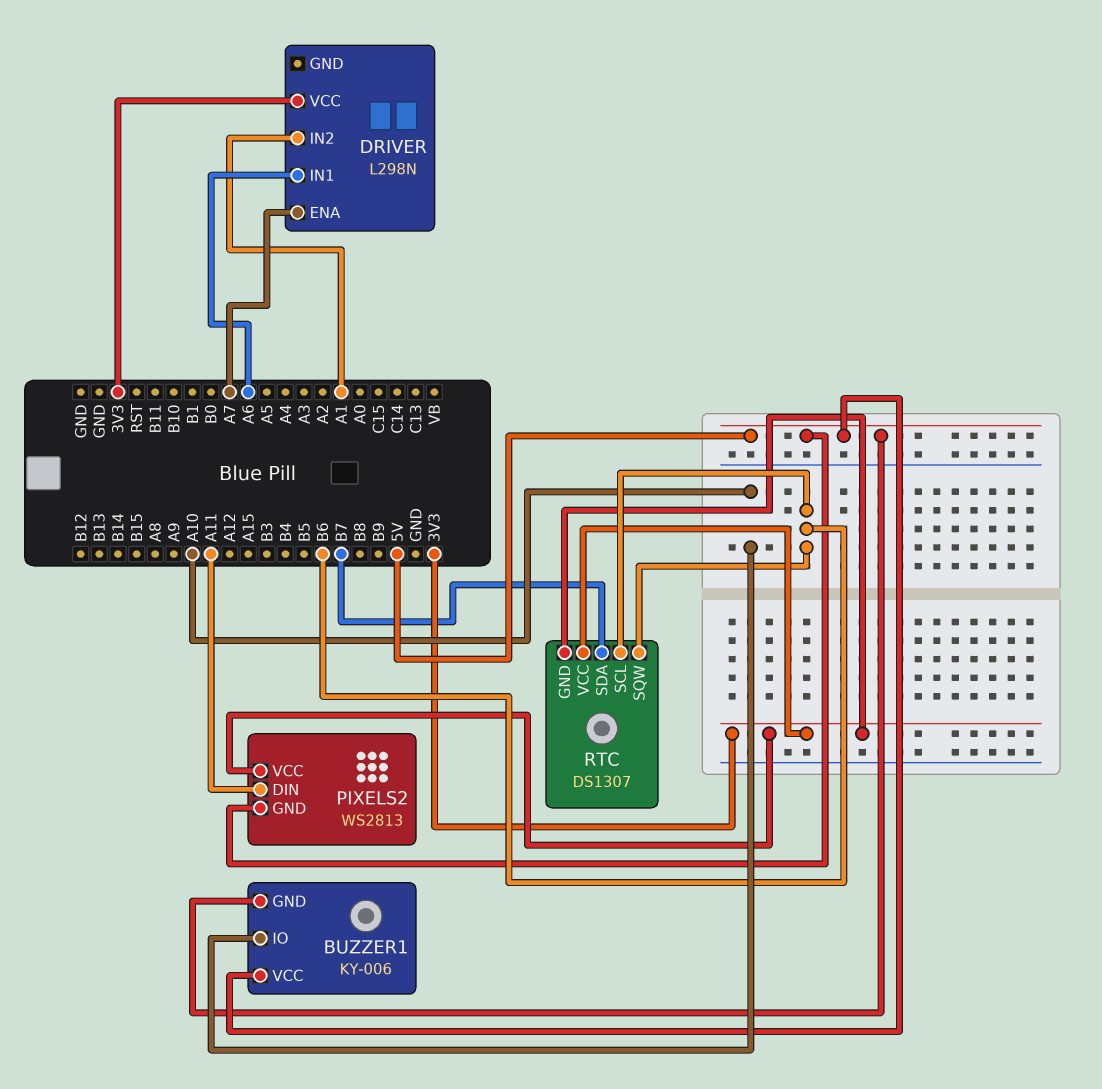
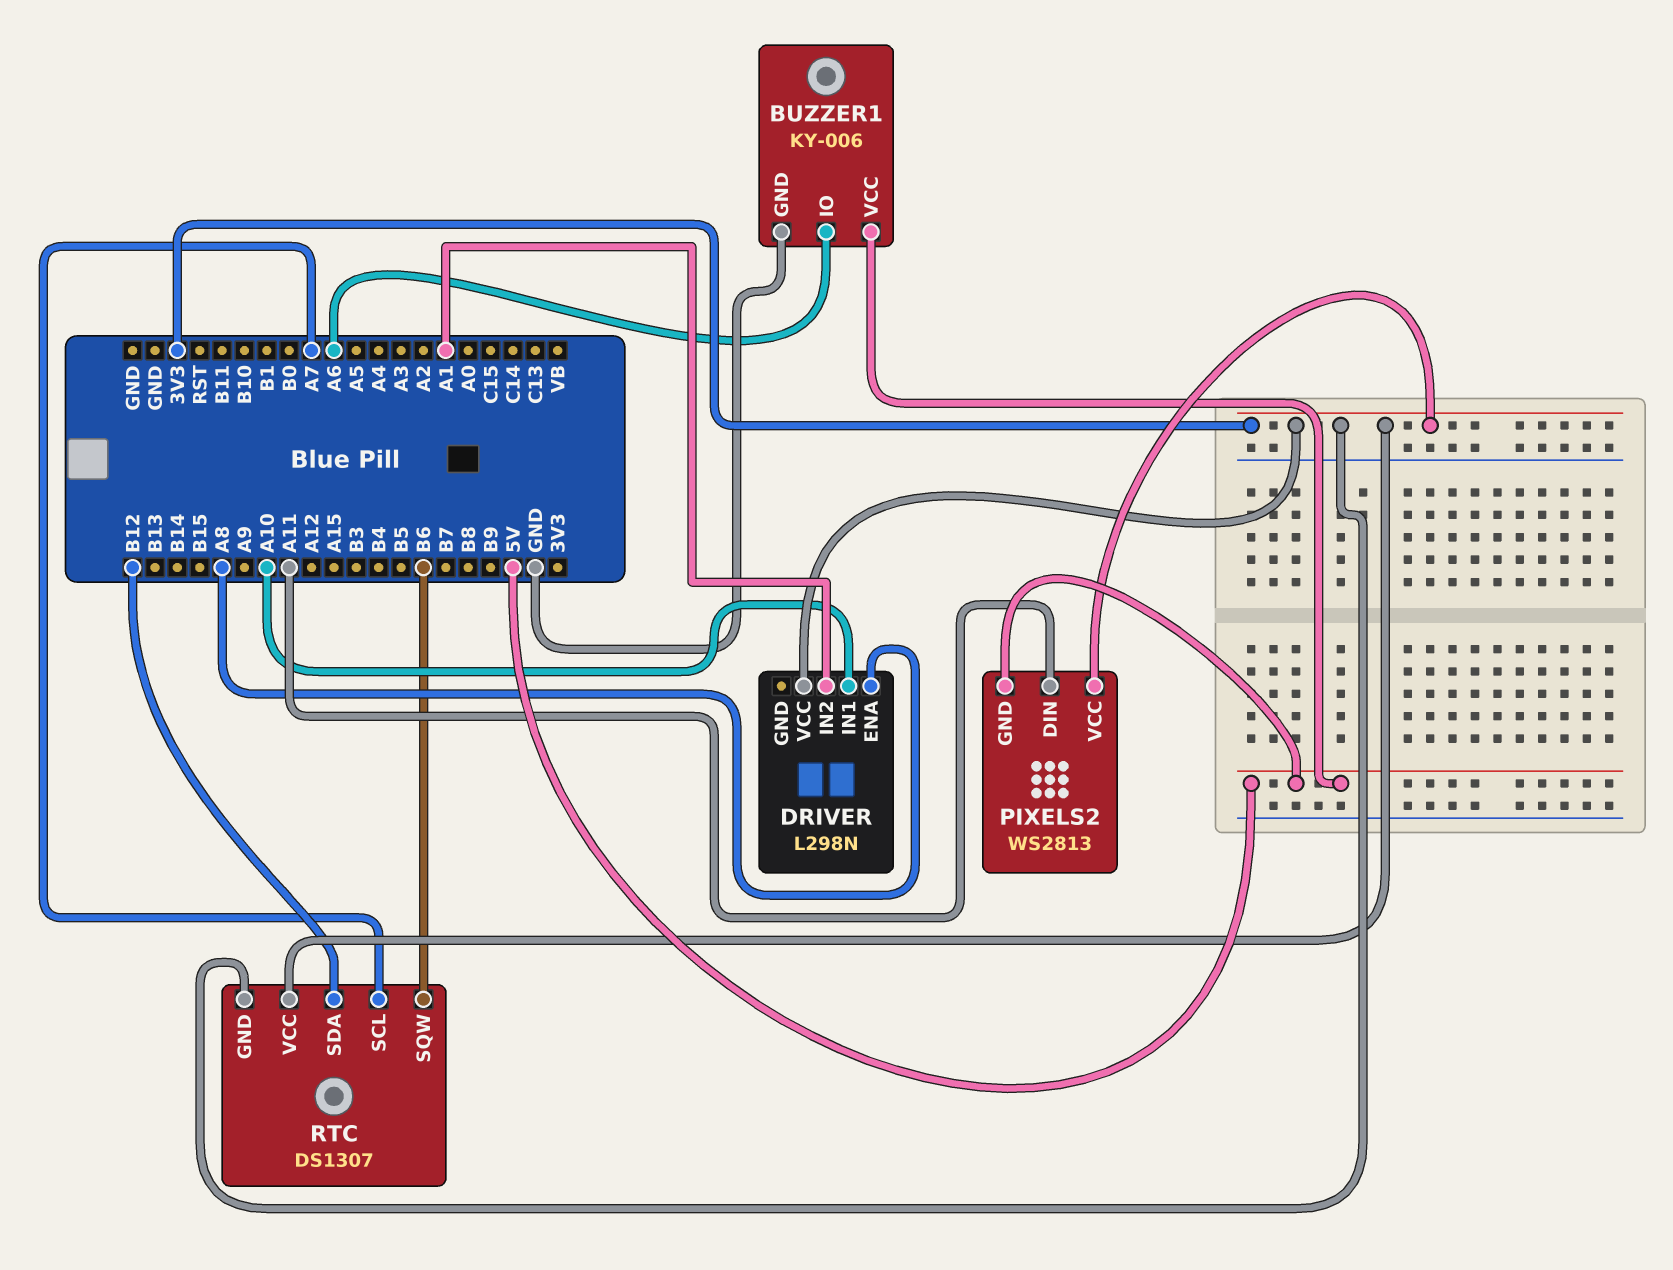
BUZZER1 pin GND: 5V -> GND
BUZZER1 pin IO: A10 -> A6
DRIVER pin ENA: A7 -> A8
DRIVER pin IN1: A6 -> A10
RTC pin SCL: B6 -> A7
RTC pin SDA: B7 -> B12

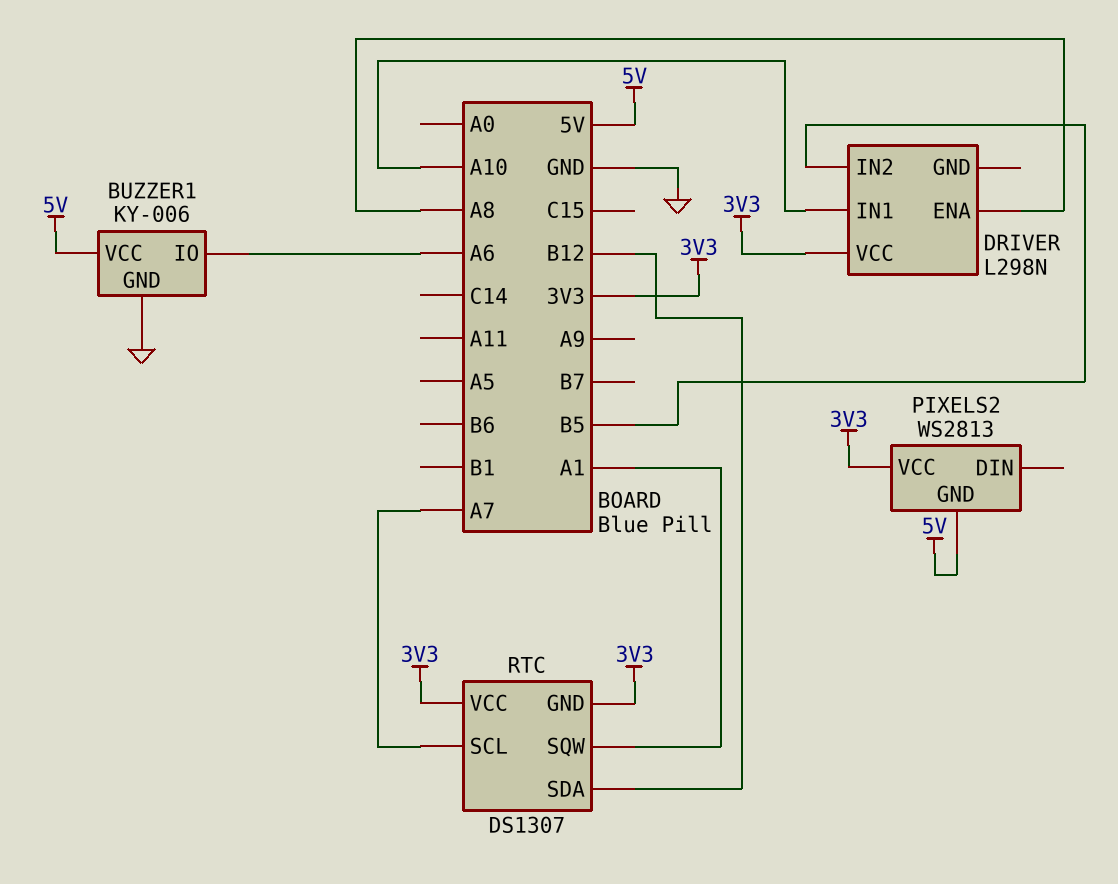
DRIVER pin IN2: A1 -> B5
PIXELS2 pin DIN: A11 -> none
RTC pin SQW: B6 -> A1

